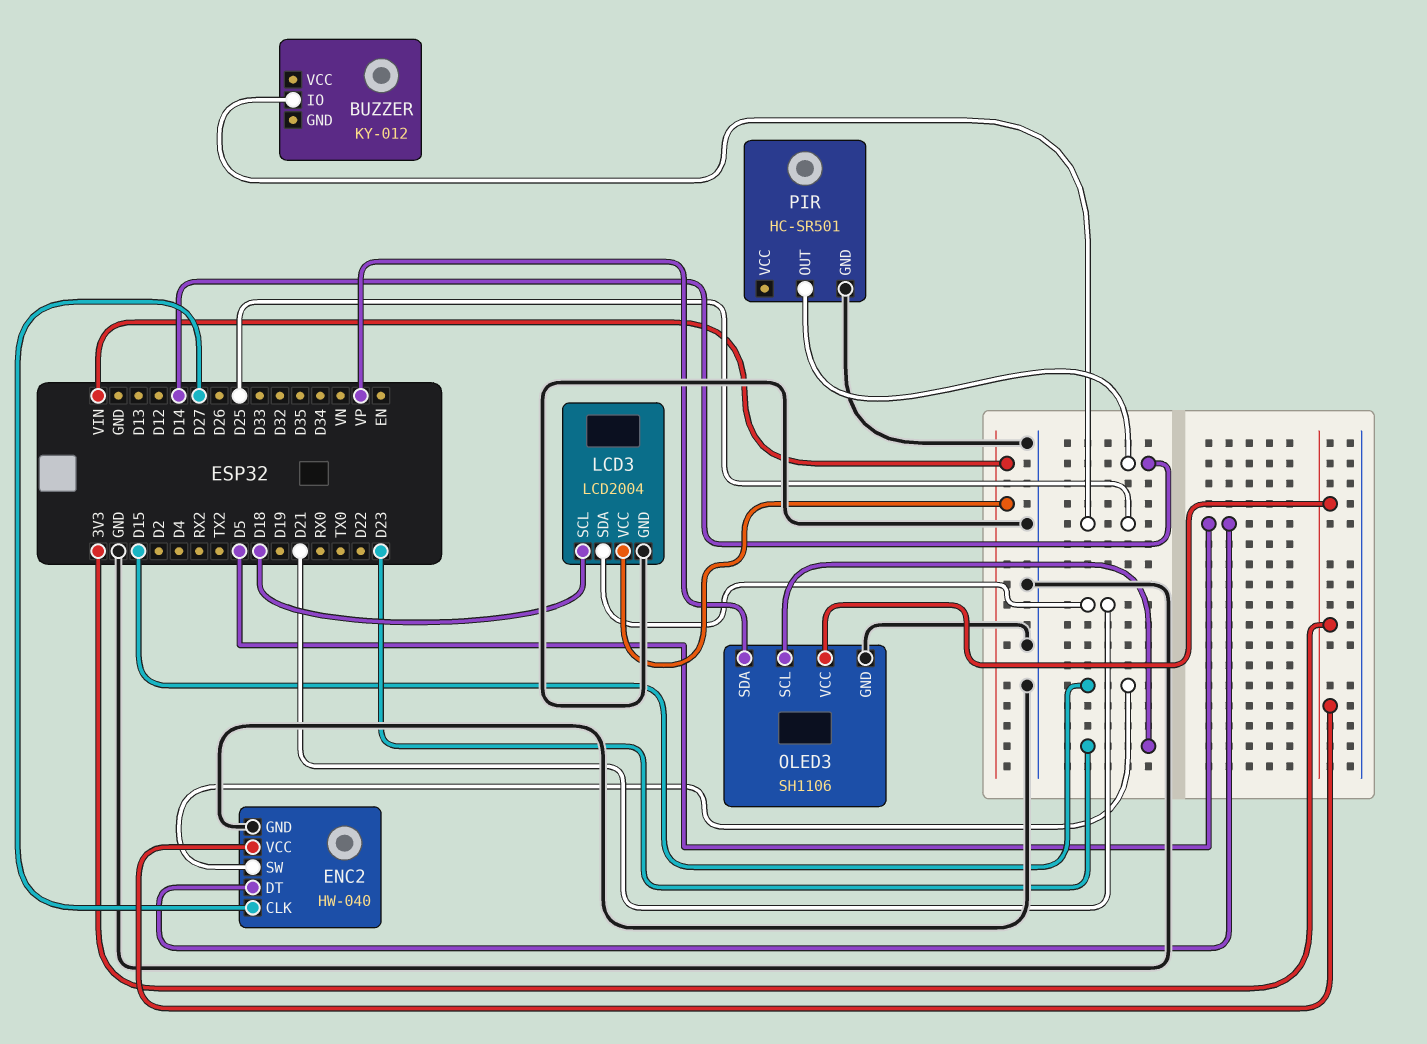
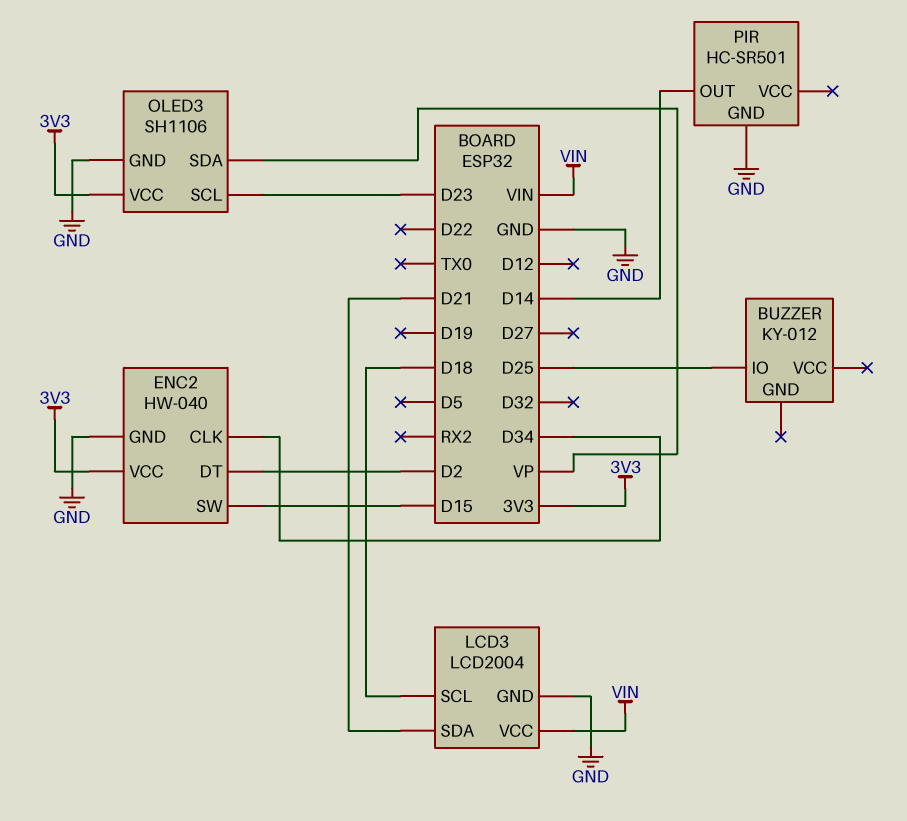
ENC2 pin CLK: D27 -> D34
ENC2 pin DT: D5 -> D2

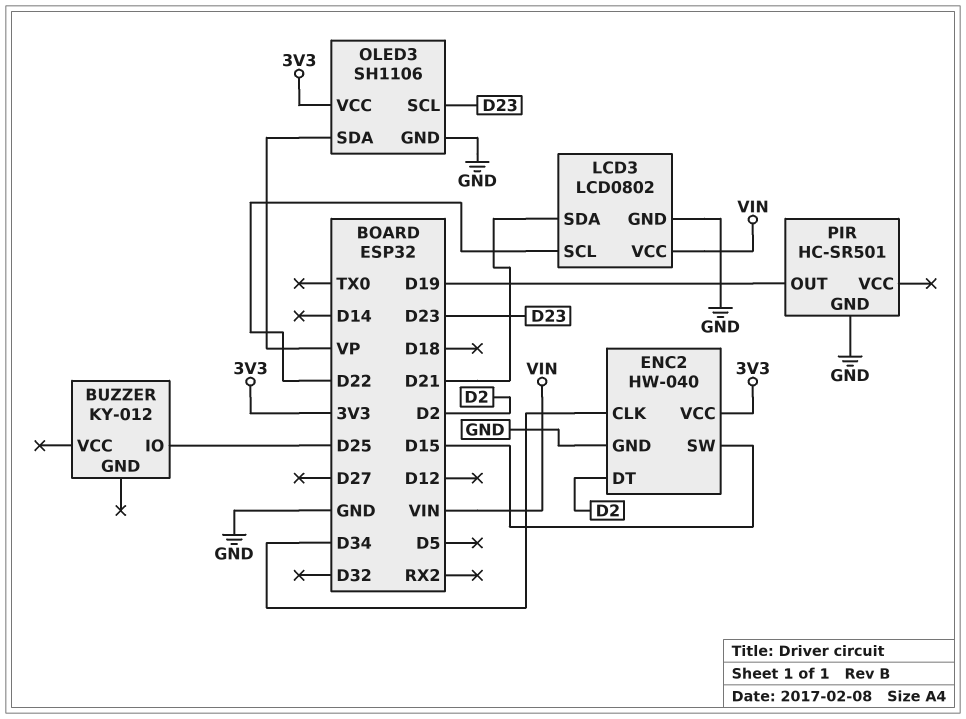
LCD3: LCD2004 -> LCD0802
LCD3 pin SCL: D18 -> D22
PIR pin OUT: D14 -> D19

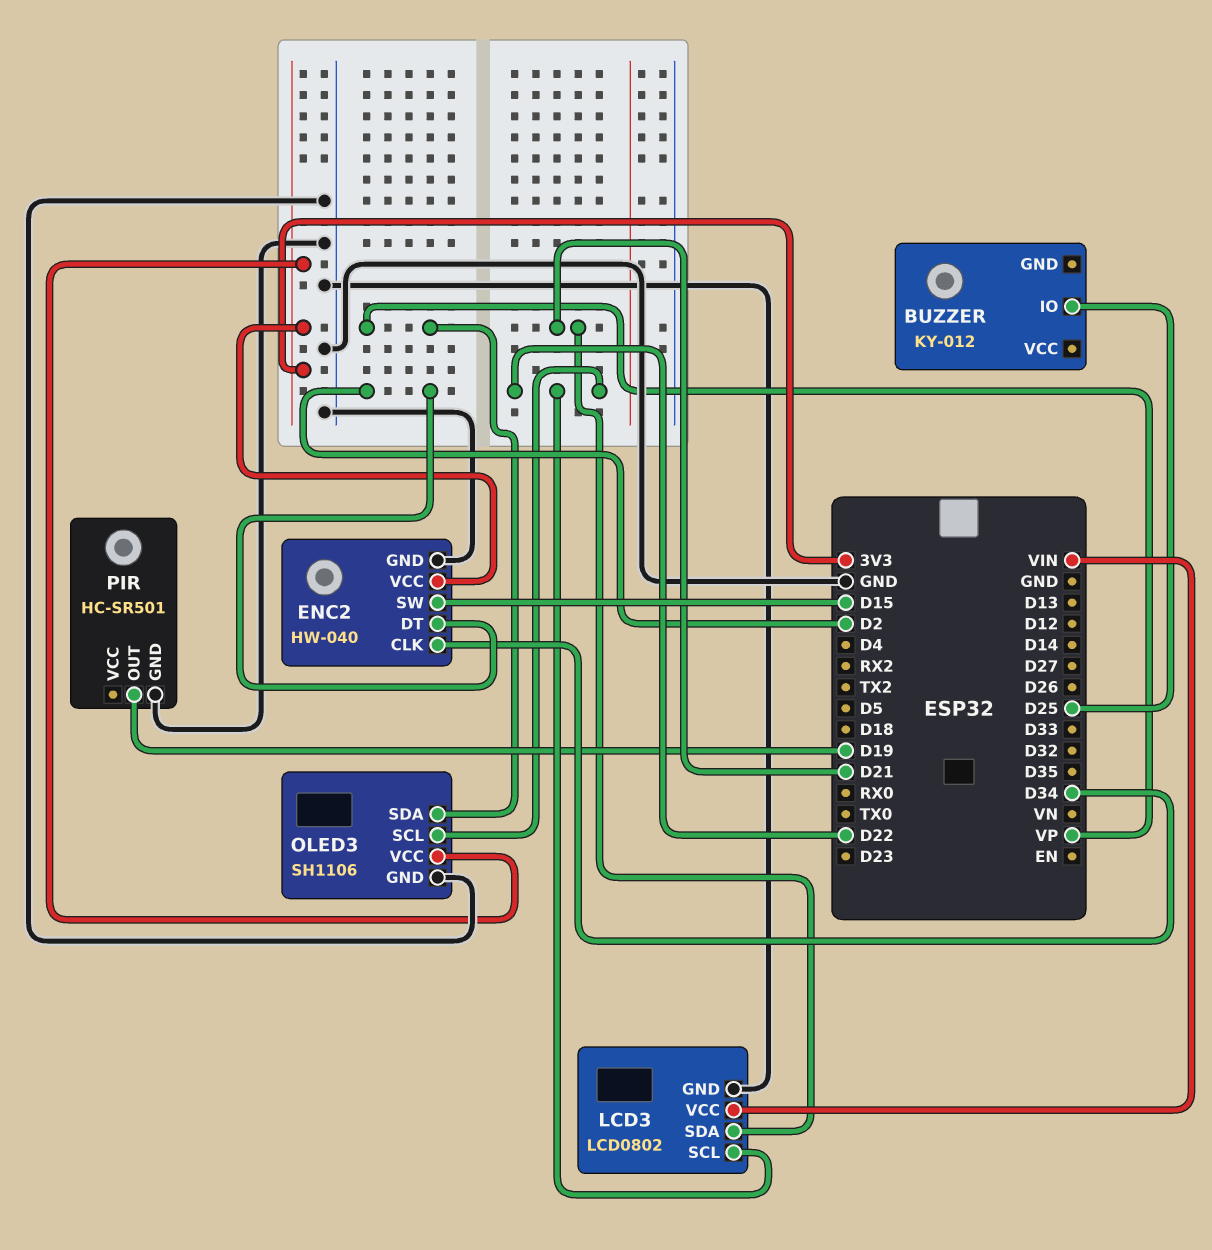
OLED3 pin SCL: D23 -> D22

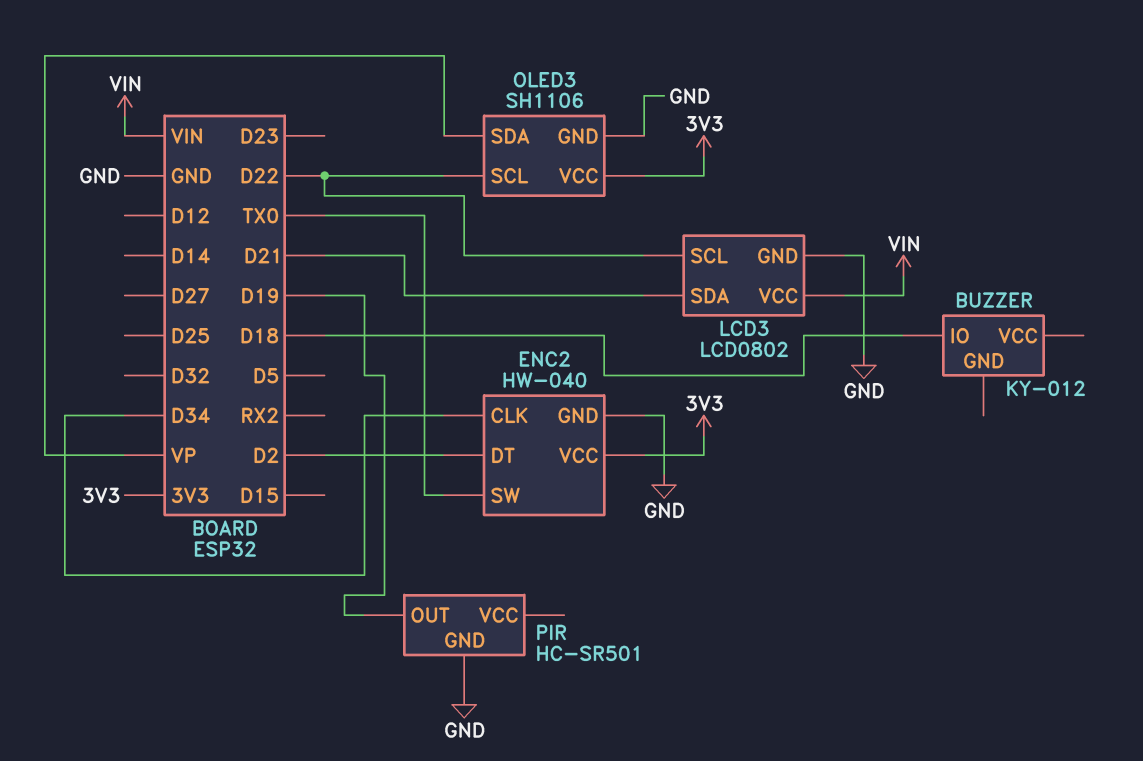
BUZZER pin IO: D25 -> D18
ENC2 pin SW: D15 -> TX0

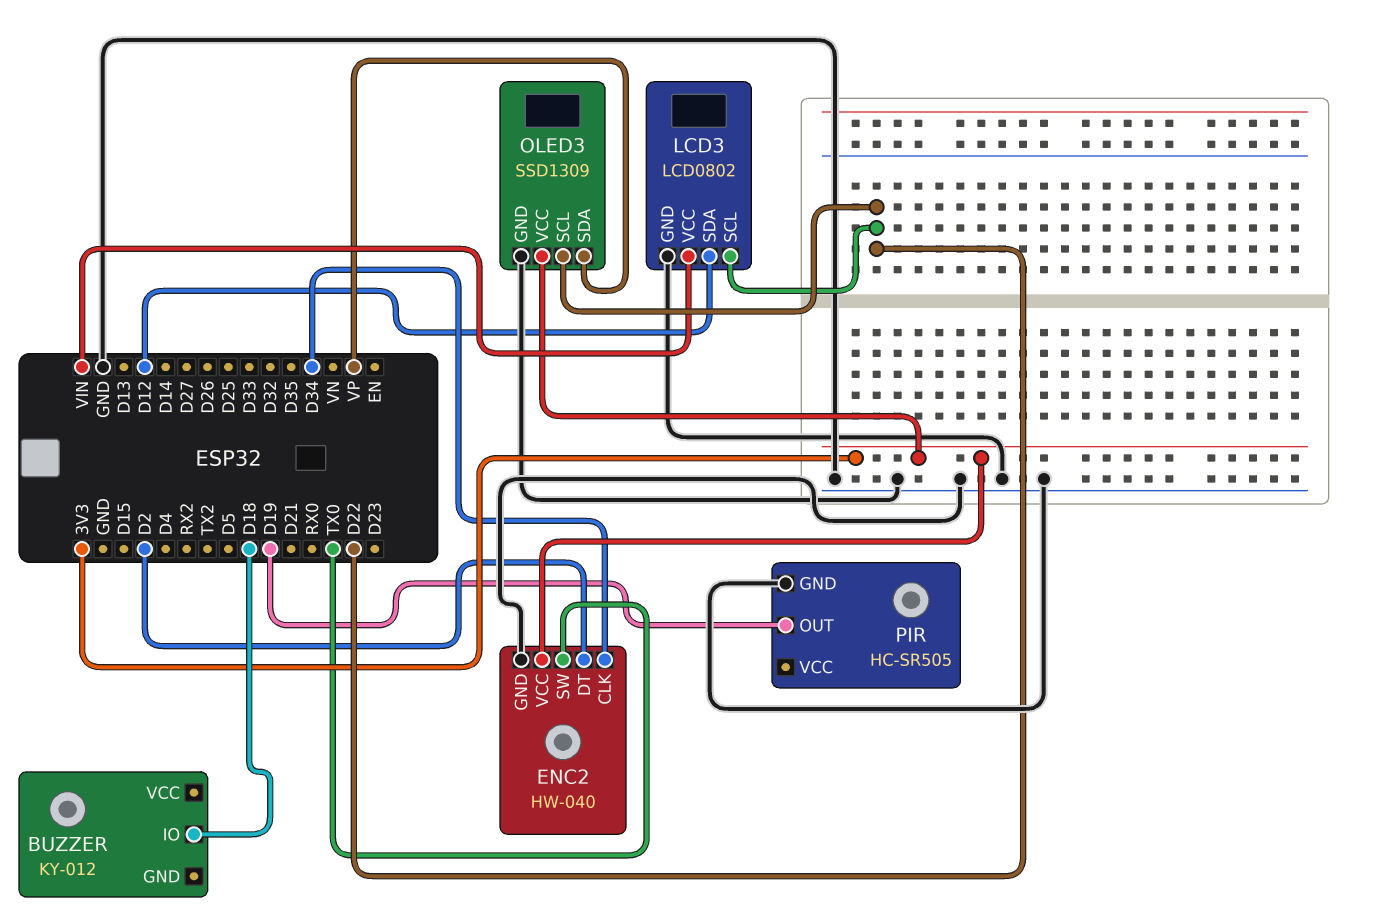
LCD3 pin SDA: D21 -> D12
OLED3: SH1106 -> SSD1309
PIR: HC-SR501 -> HC-SR505

